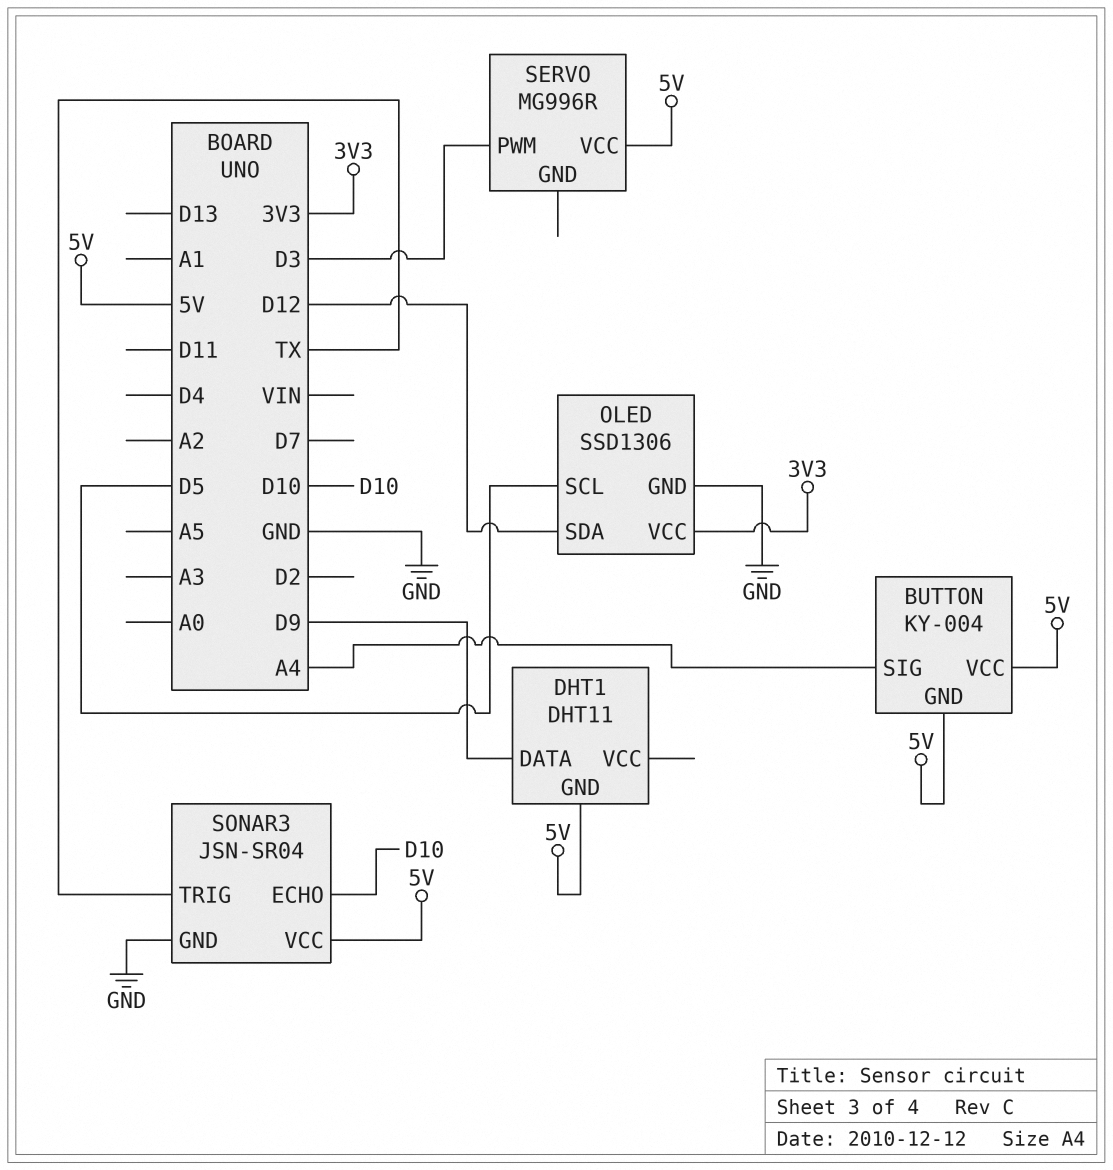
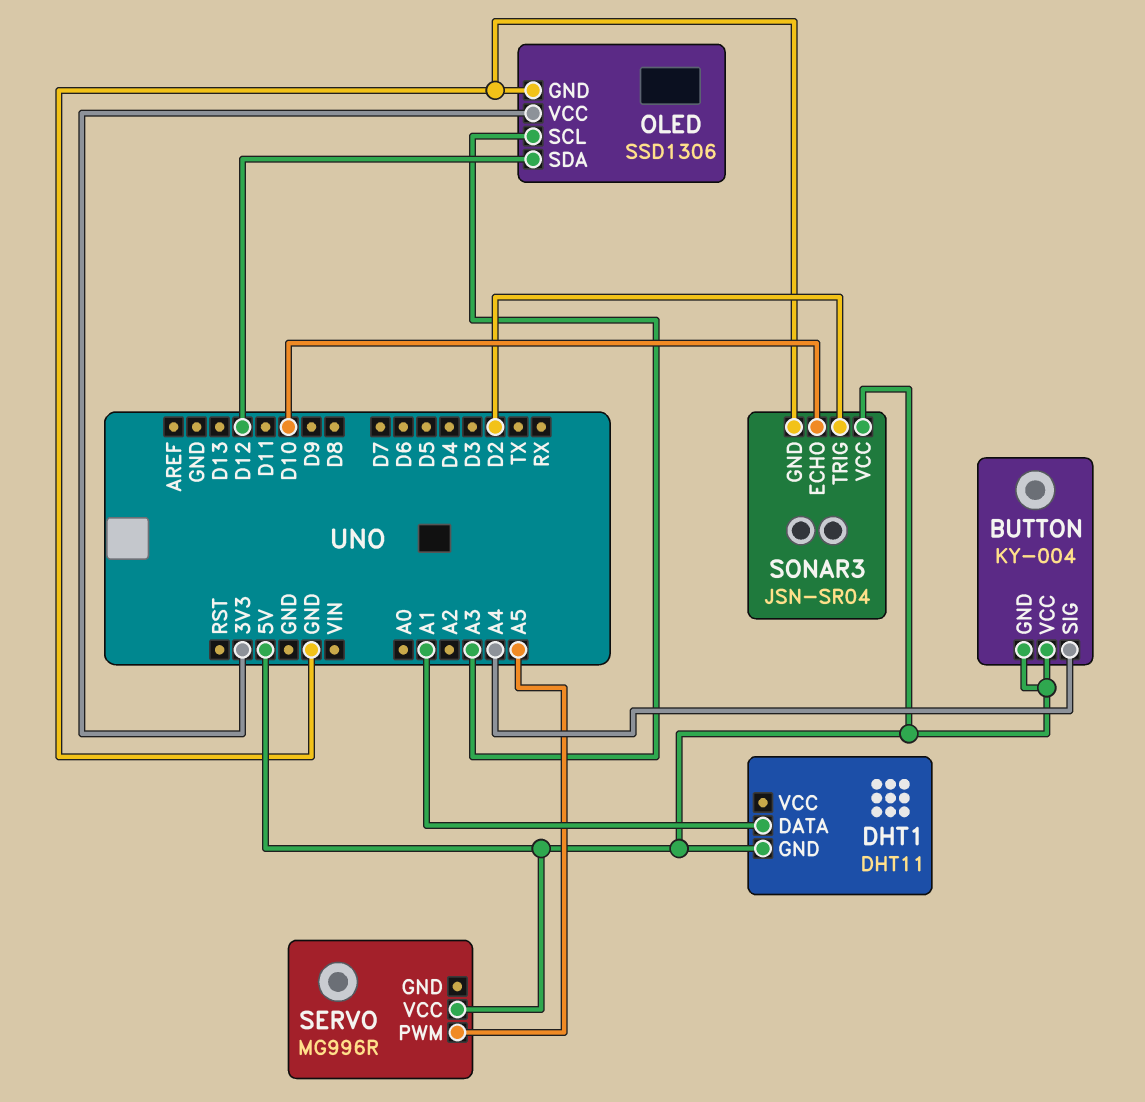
DHT1 pin DATA: D9 -> A1
OLED pin SCL: D5 -> A3
SERVO pin PWM: D3 -> A5
SONAR3 pin TRIG: TX -> D2

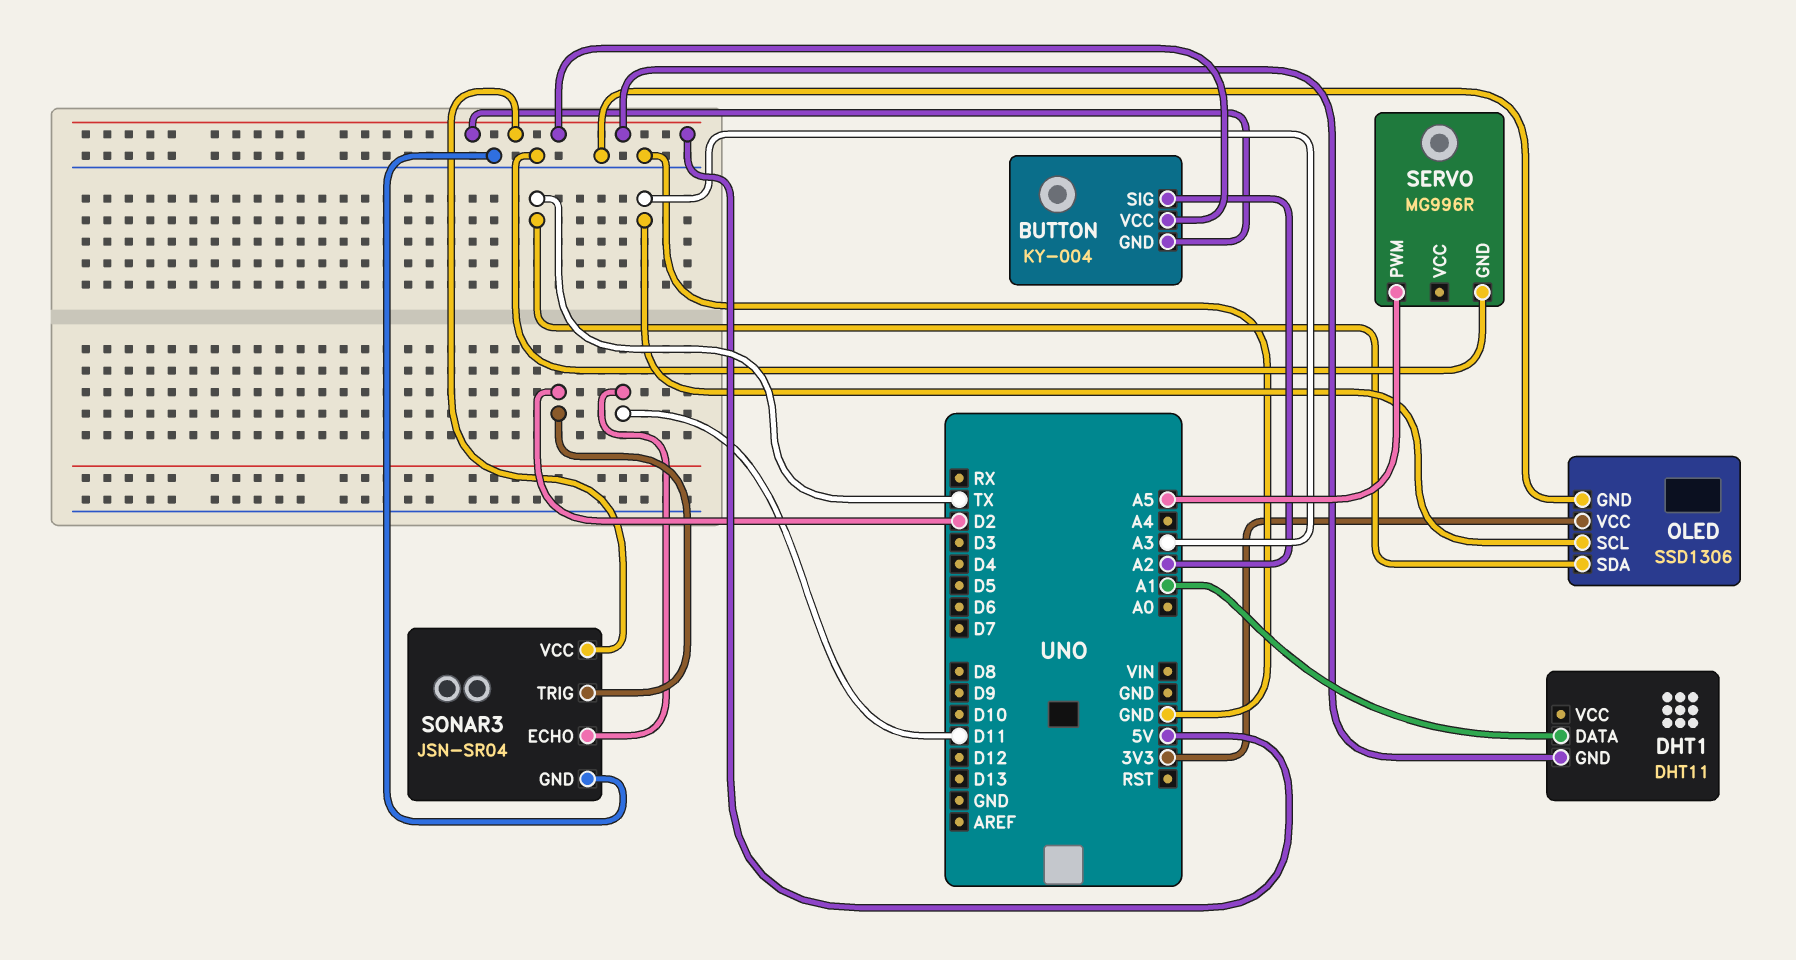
BUTTON pin SIG: A4 -> A2
OLED pin SDA: D12 -> TX
SERVO pin GND: none -> GND
SERVO pin VCC: 5V -> none
SONAR3 pin ECHO: D10 -> D11

